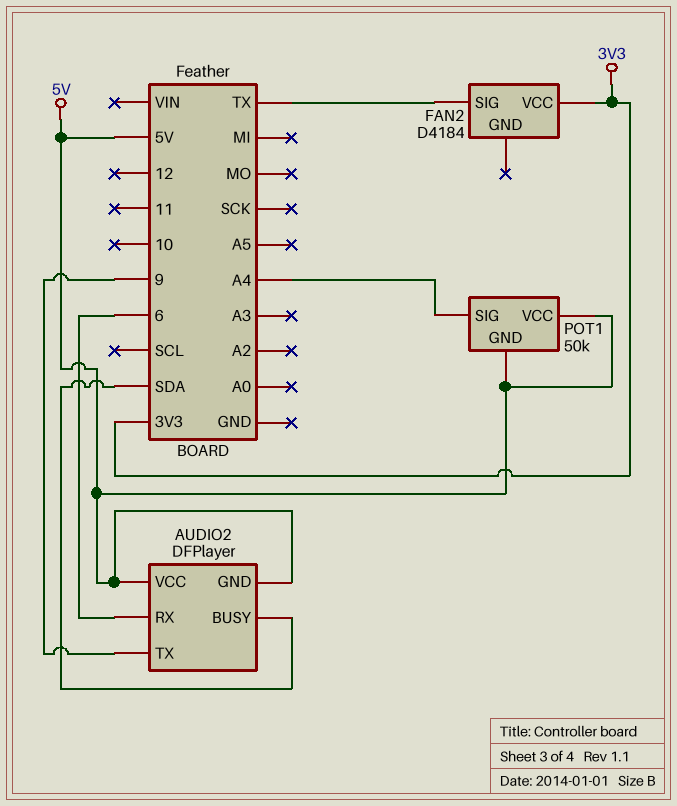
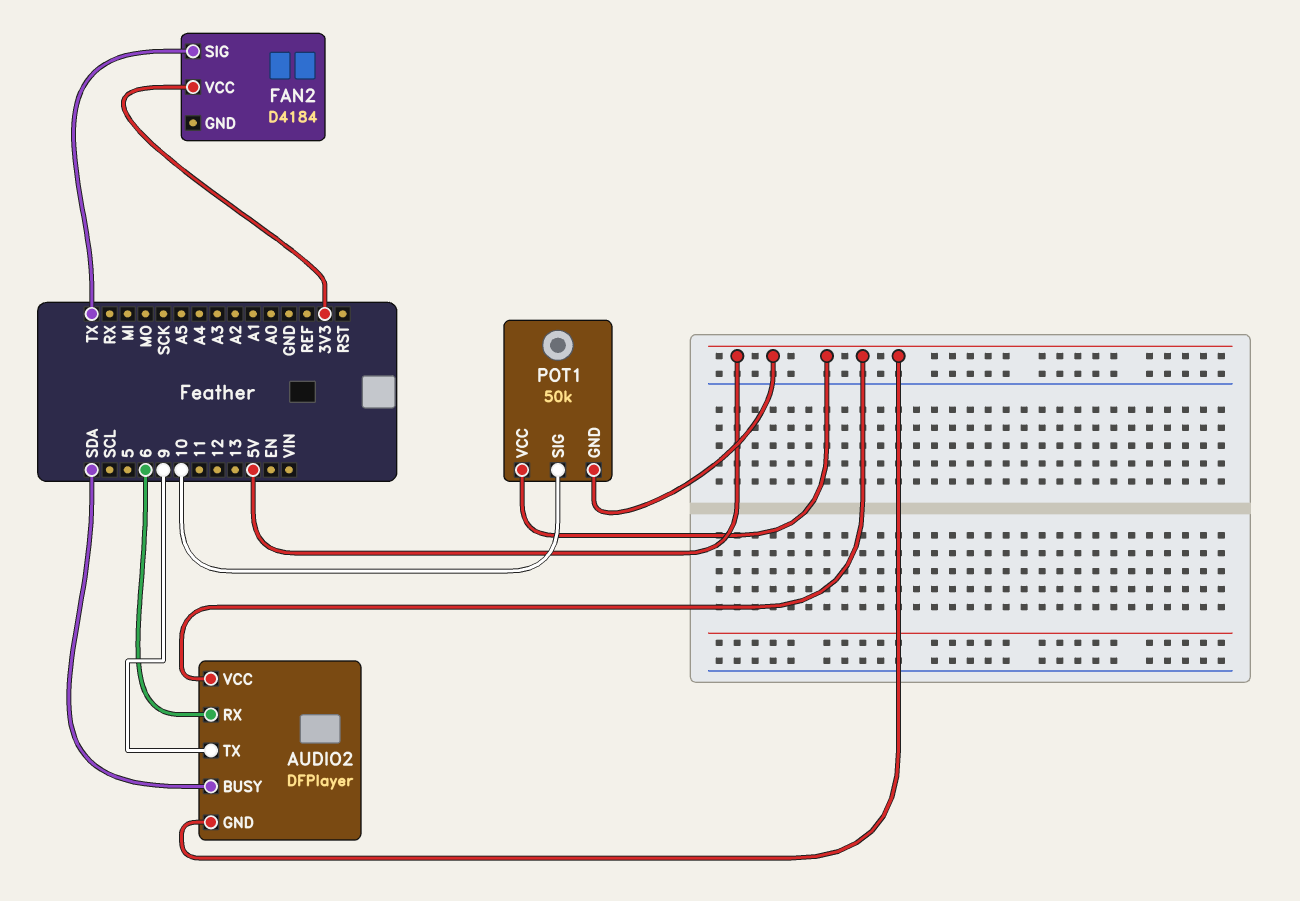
POT1 pin SIG: A4 -> 10

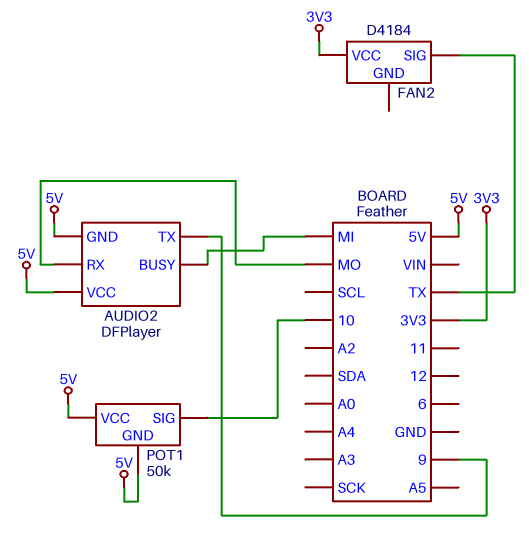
AUDIO2 pin BUSY: SDA -> MI
AUDIO2 pin RX: 6 -> MO

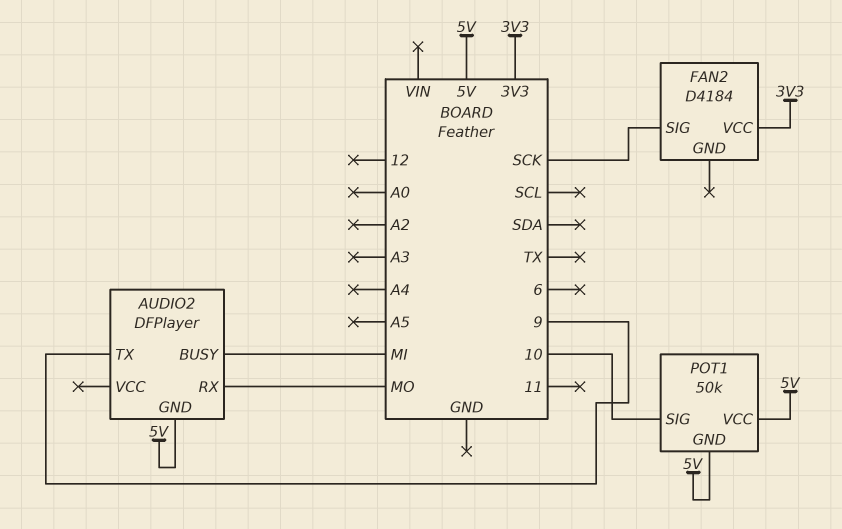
AUDIO2 pin VCC: 5V -> none
FAN2 pin SIG: TX -> SCK

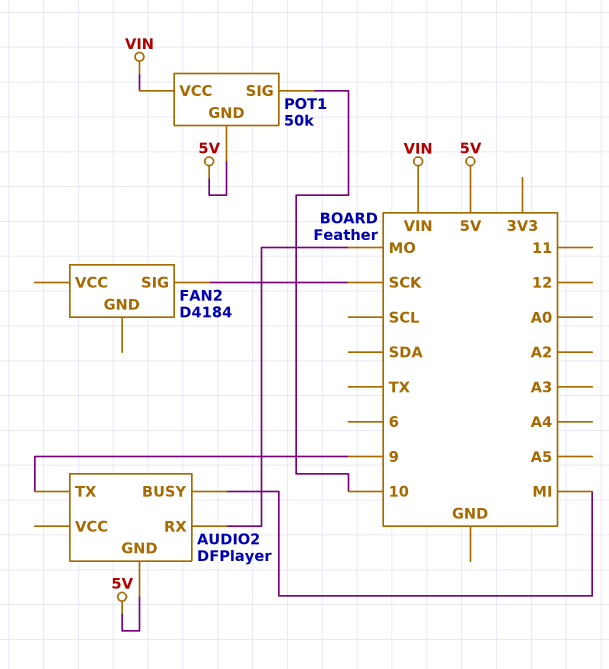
FAN2 pin VCC: 3V3 -> none
POT1 pin VCC: 5V -> VIN

